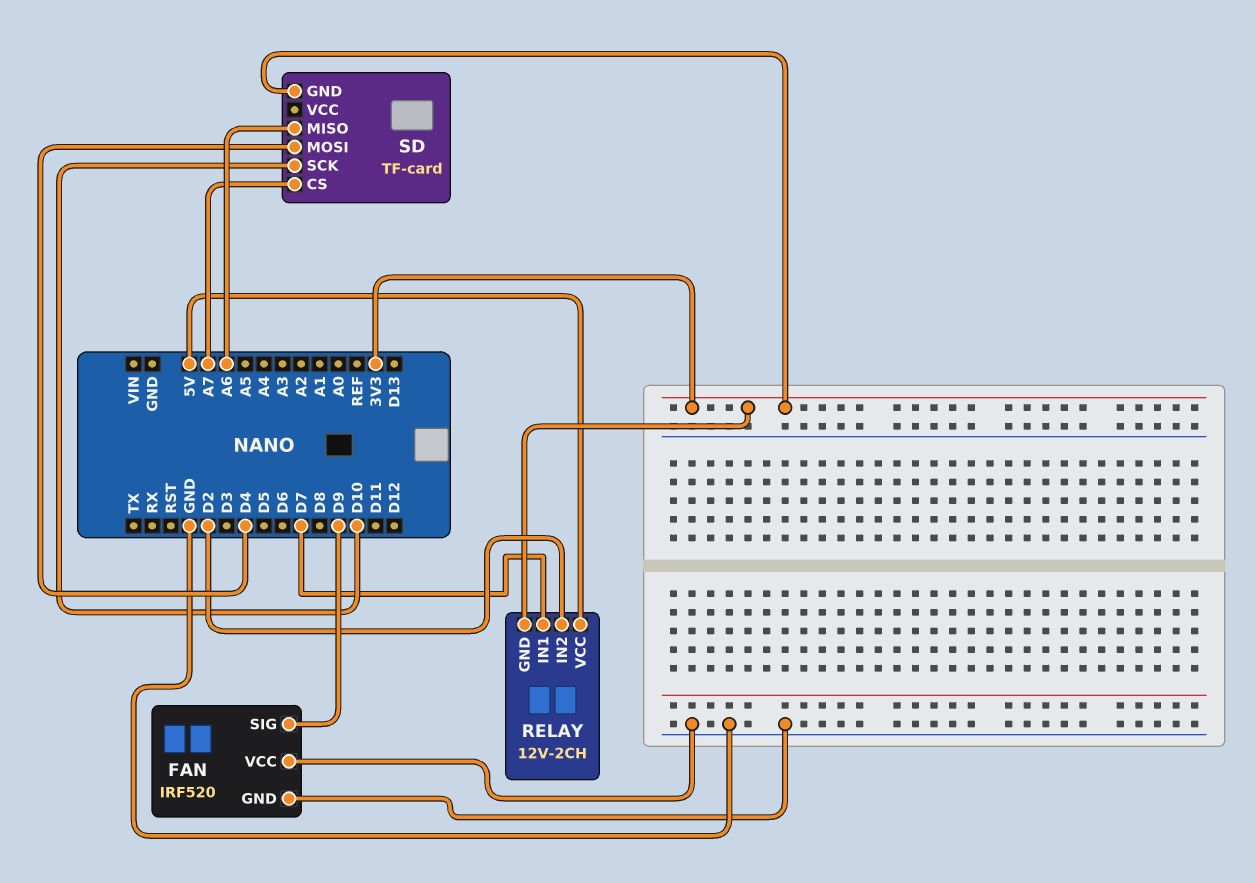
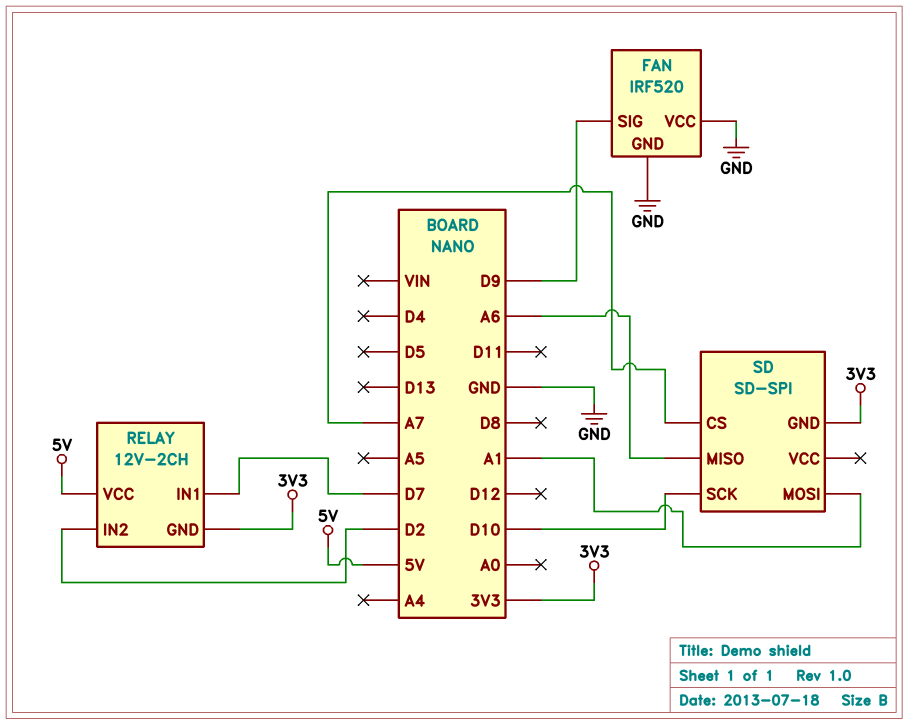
SD: TF-card -> SD-SPI
SD pin MOSI: D4 -> A1

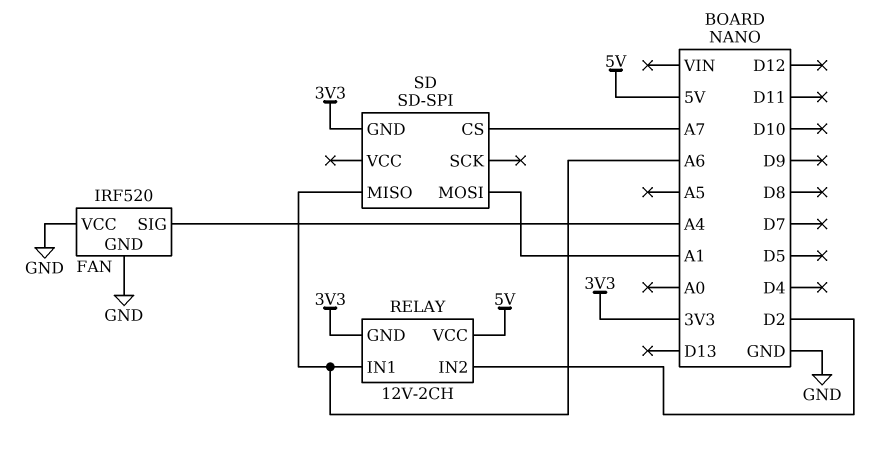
FAN pin SIG: D9 -> A4
RELAY pin IN1: D7 -> A6
SD pin SCK: D10 -> none

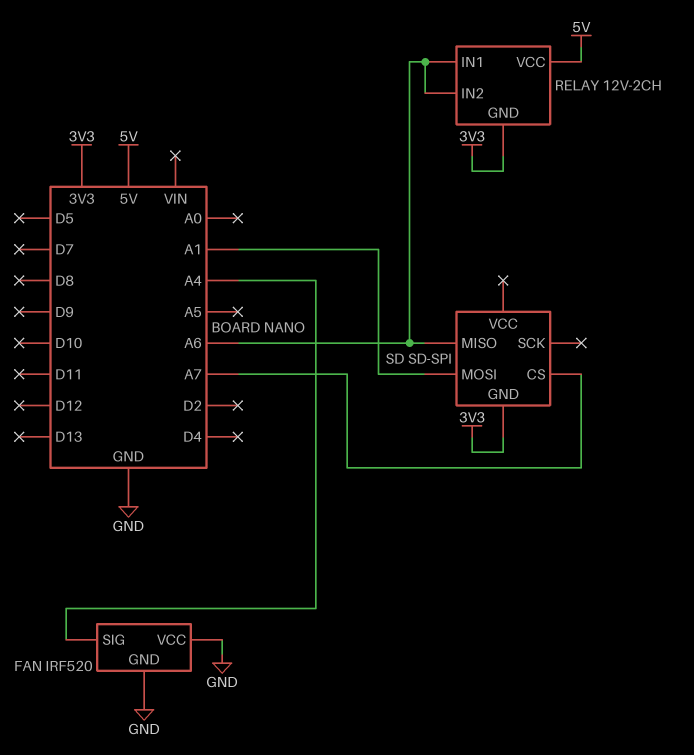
RELAY pin IN2: D2 -> A6

